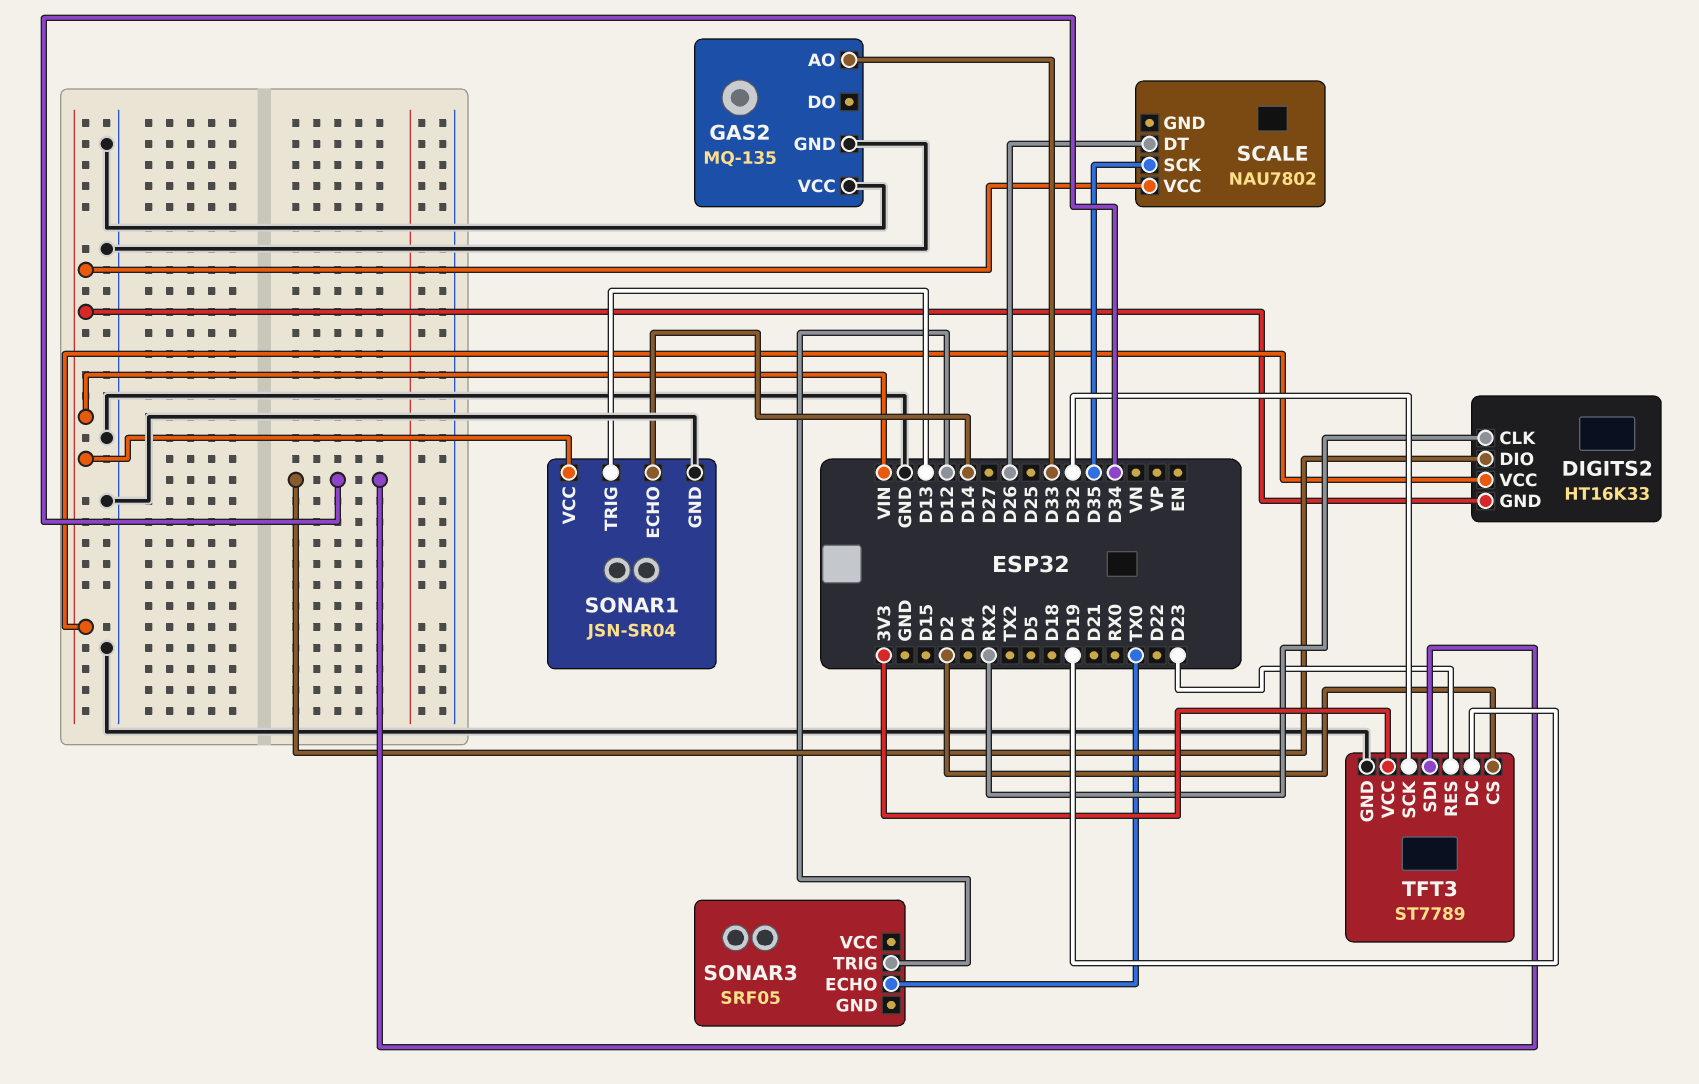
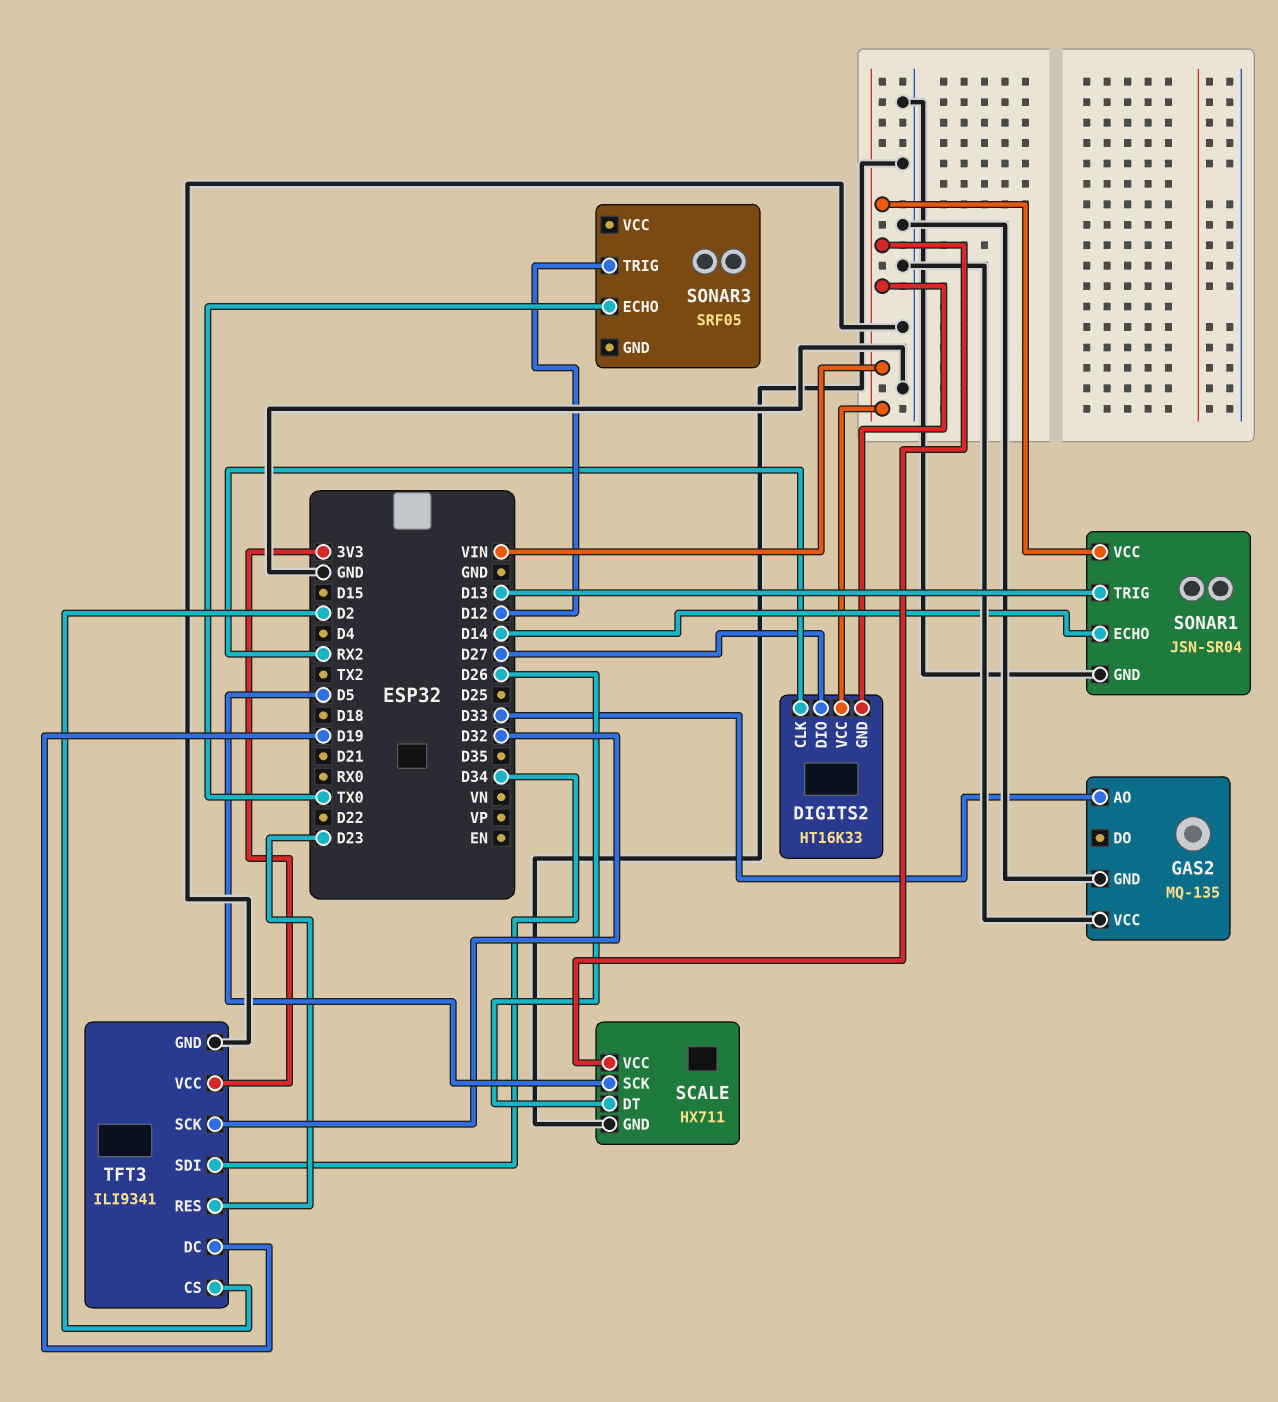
DIGITS2 pin DIO: D34 -> D27
SCALE: NAU7802 -> HX711
SCALE pin GND: none -> GND
SCALE pin SCK: D35 -> D5
TFT3: ST7789 -> ILI9341

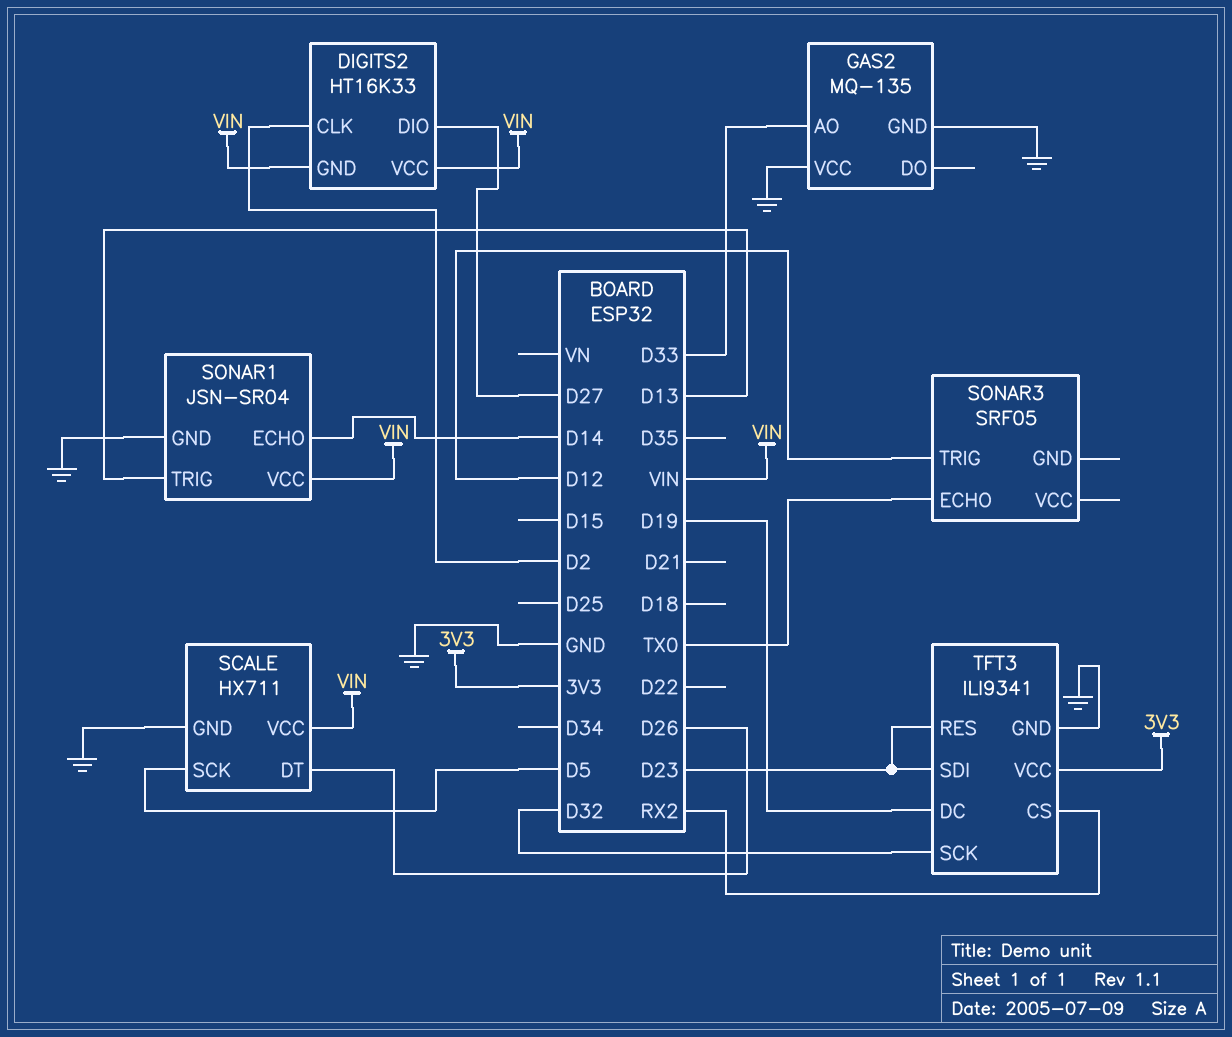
DIGITS2 pin CLK: RX2 -> D2
TFT3 pin CS: D2 -> RX2
TFT3 pin SDI: D34 -> D23

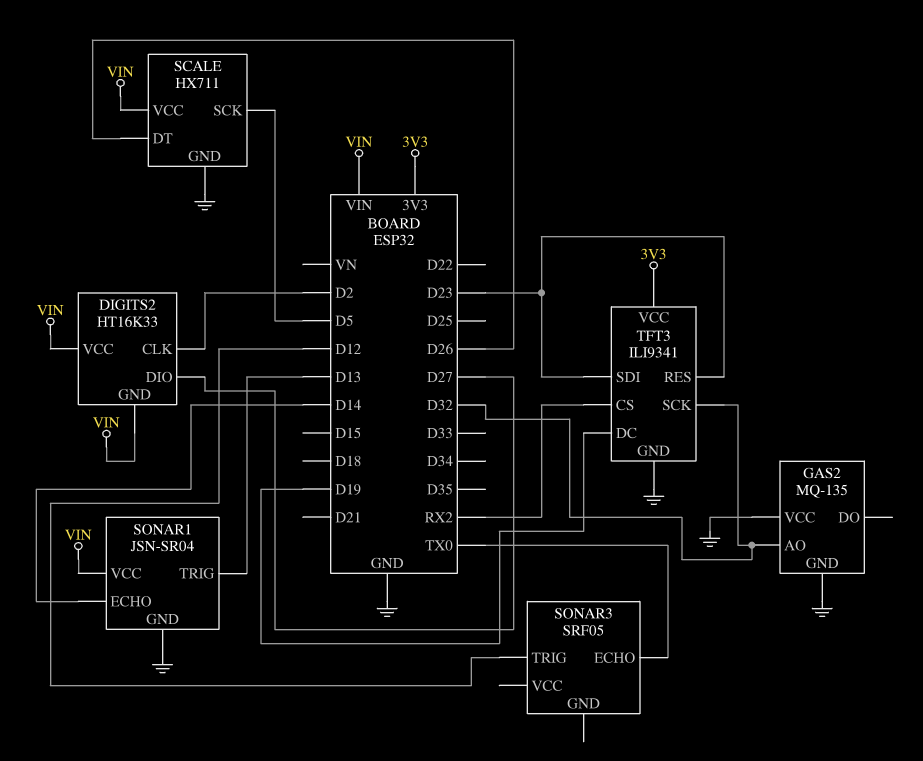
GAS2 pin AO: D33 -> D32

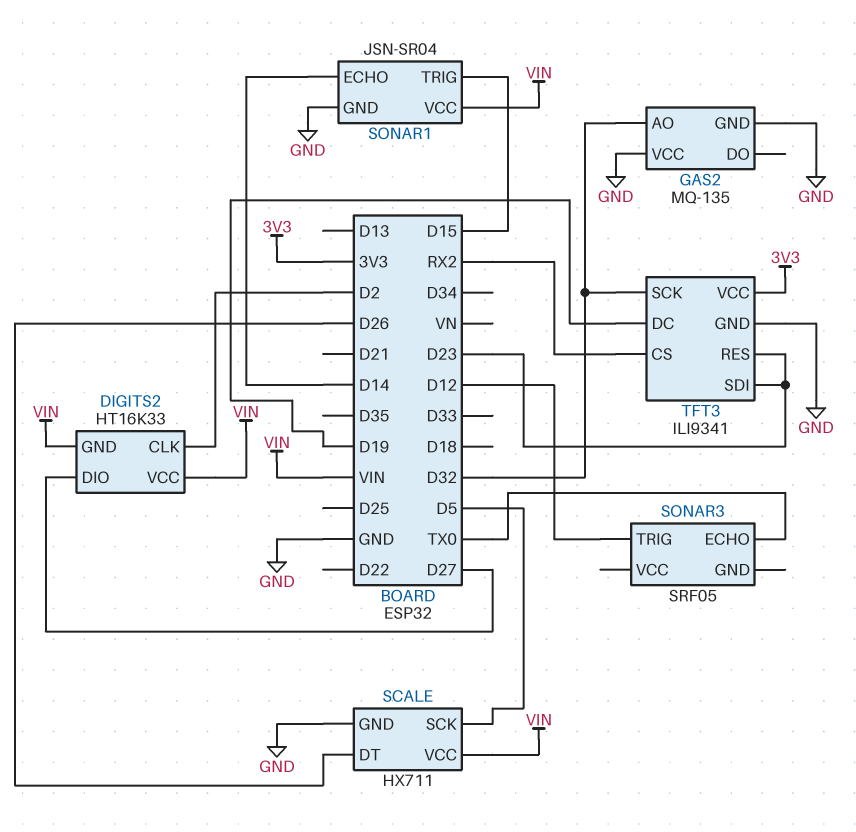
SONAR1 pin TRIG: D13 -> D15

